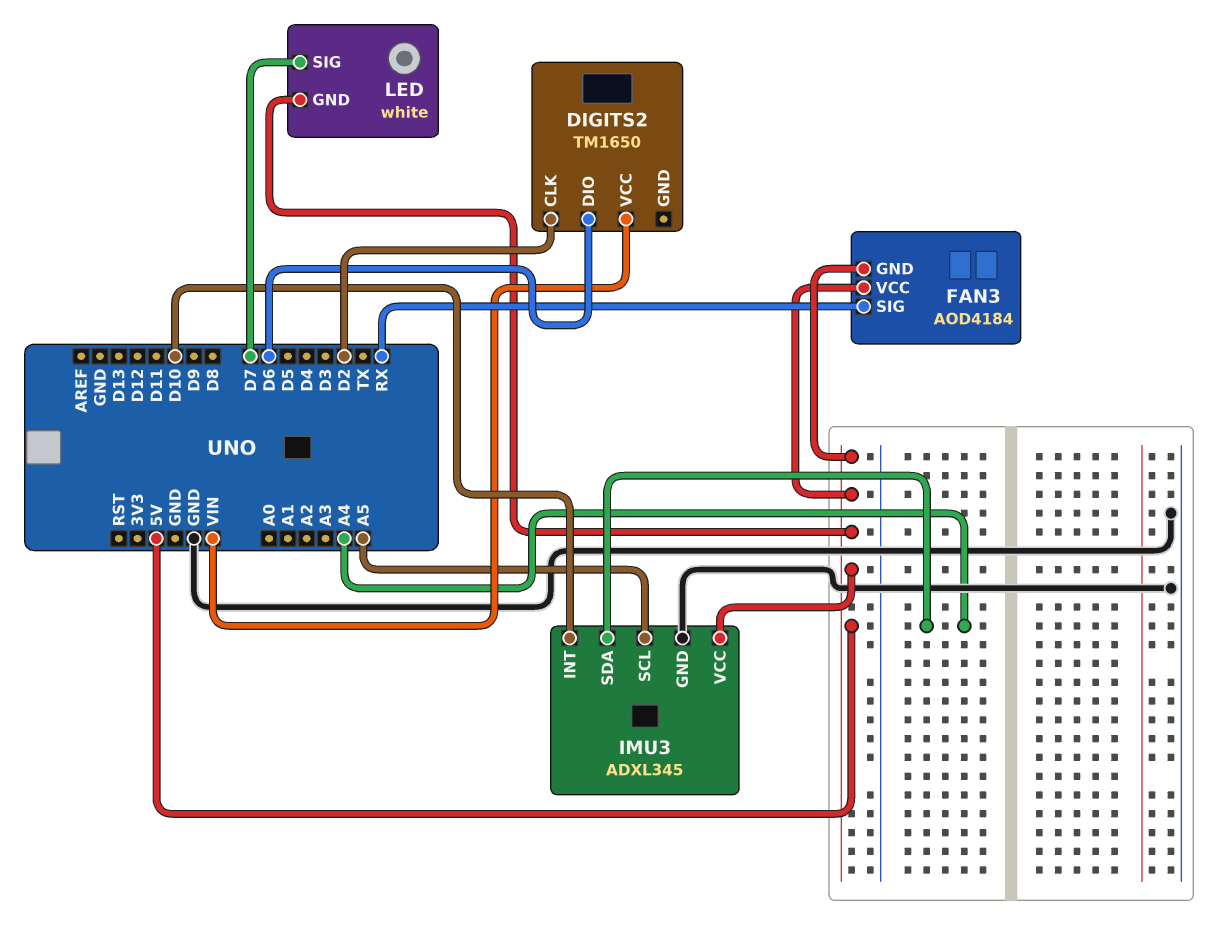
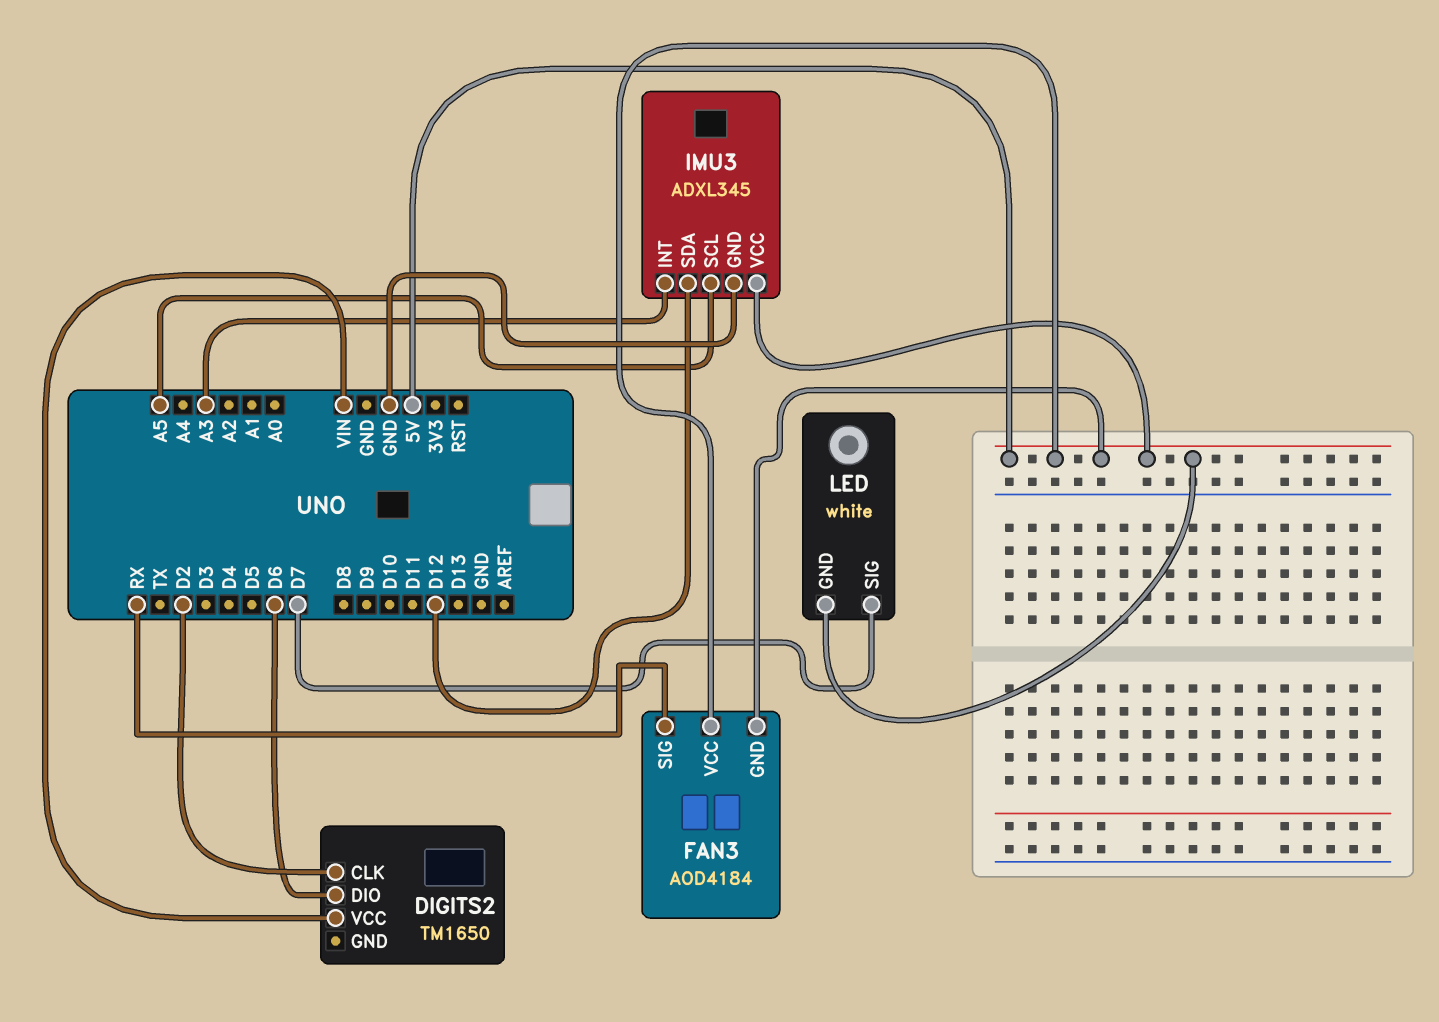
IMU3 pin INT: D10 -> A3
IMU3 pin SDA: A4 -> D12

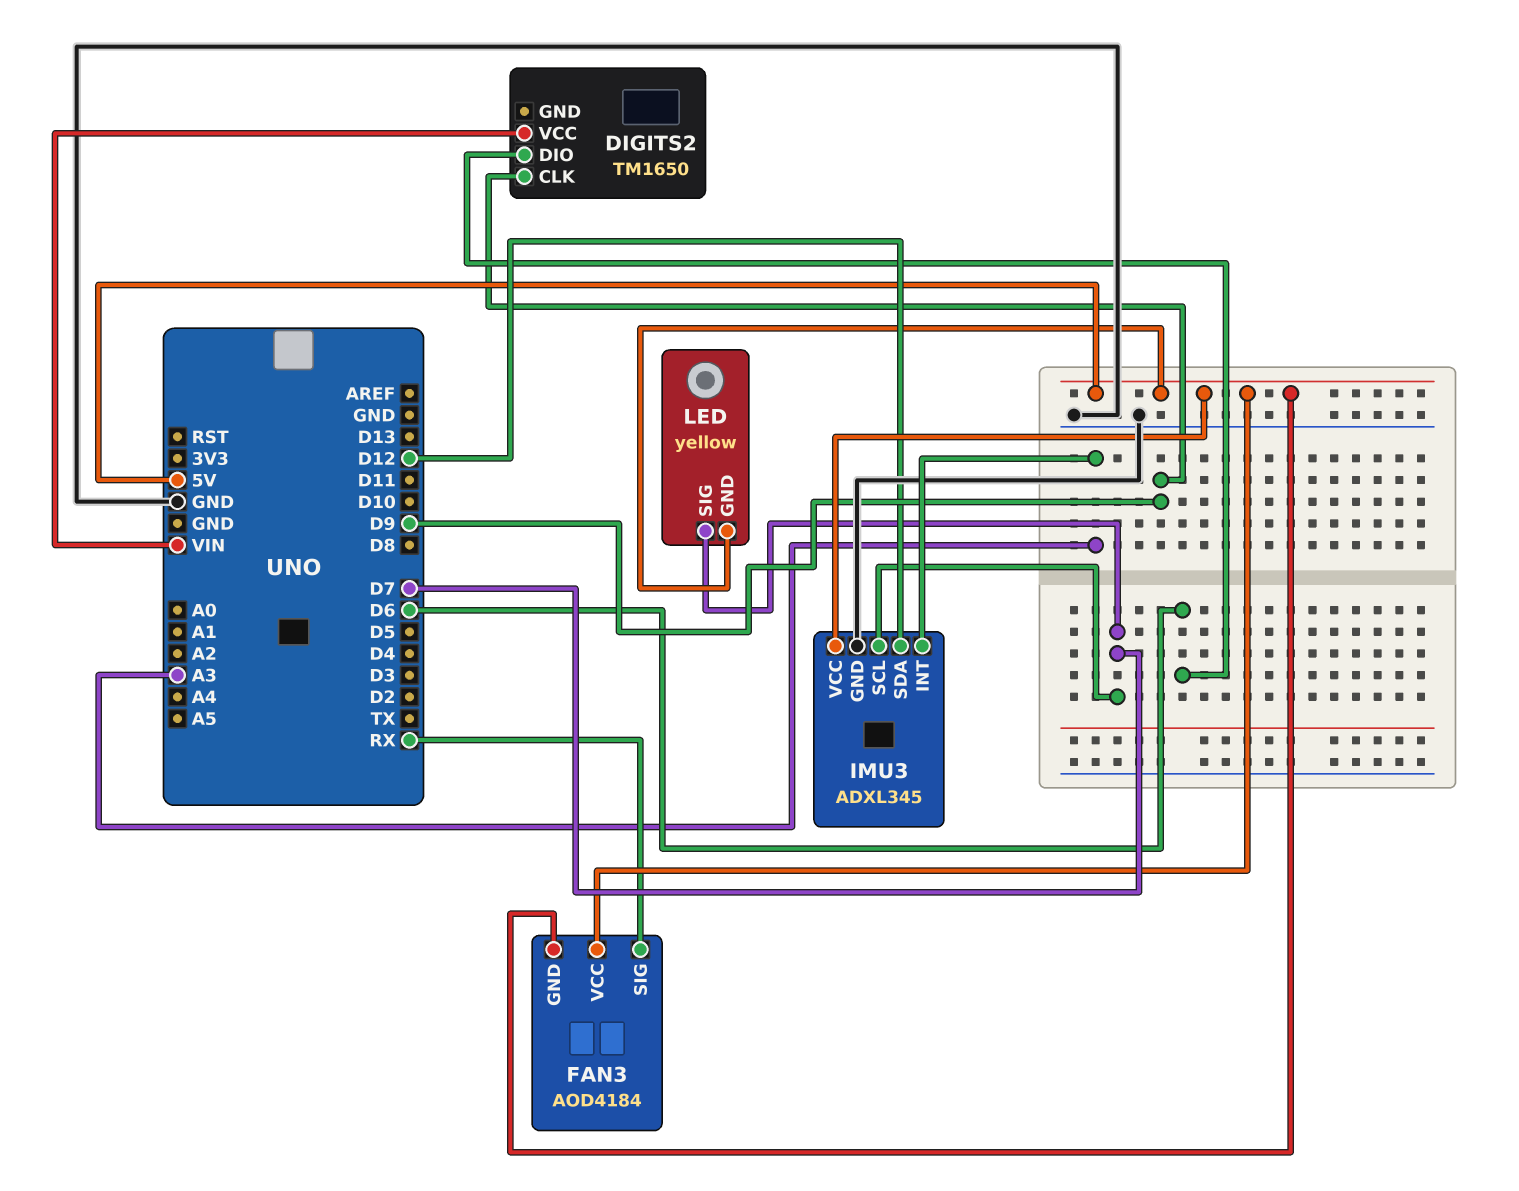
DIGITS2 pin CLK: D2 -> D9
IMU3 pin SCL: A5 -> D7
LED: white -> yellow

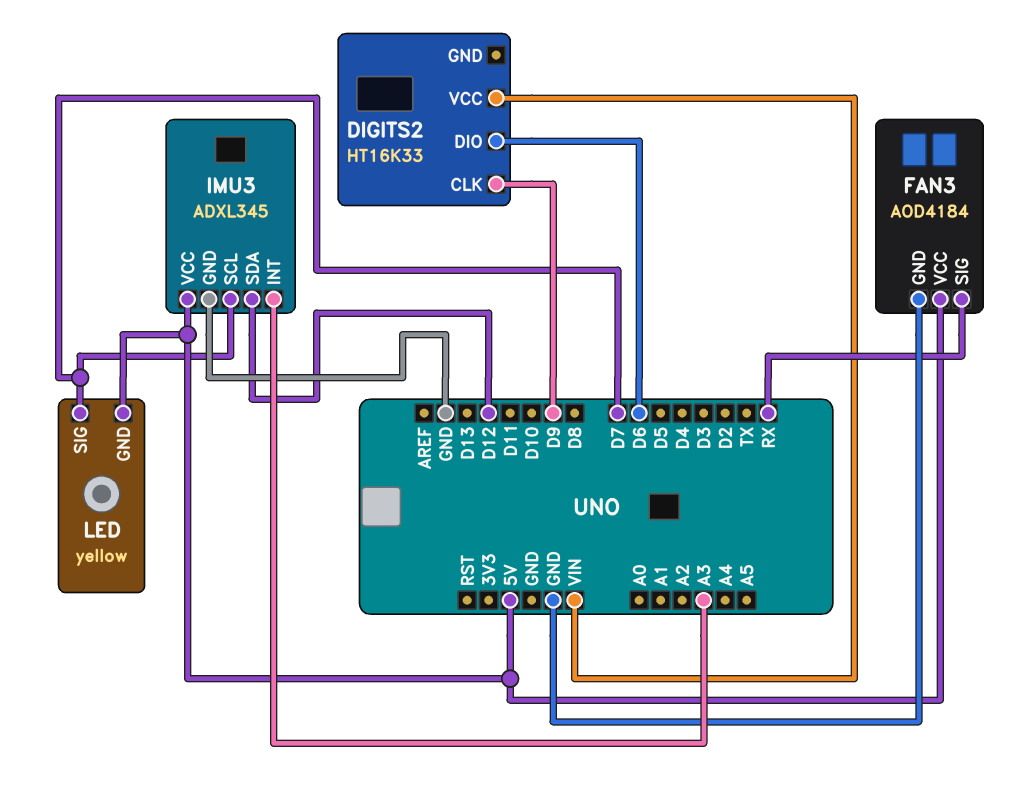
DIGITS2: TM1650 -> HT16K33
FAN3 pin GND: 5V -> GND

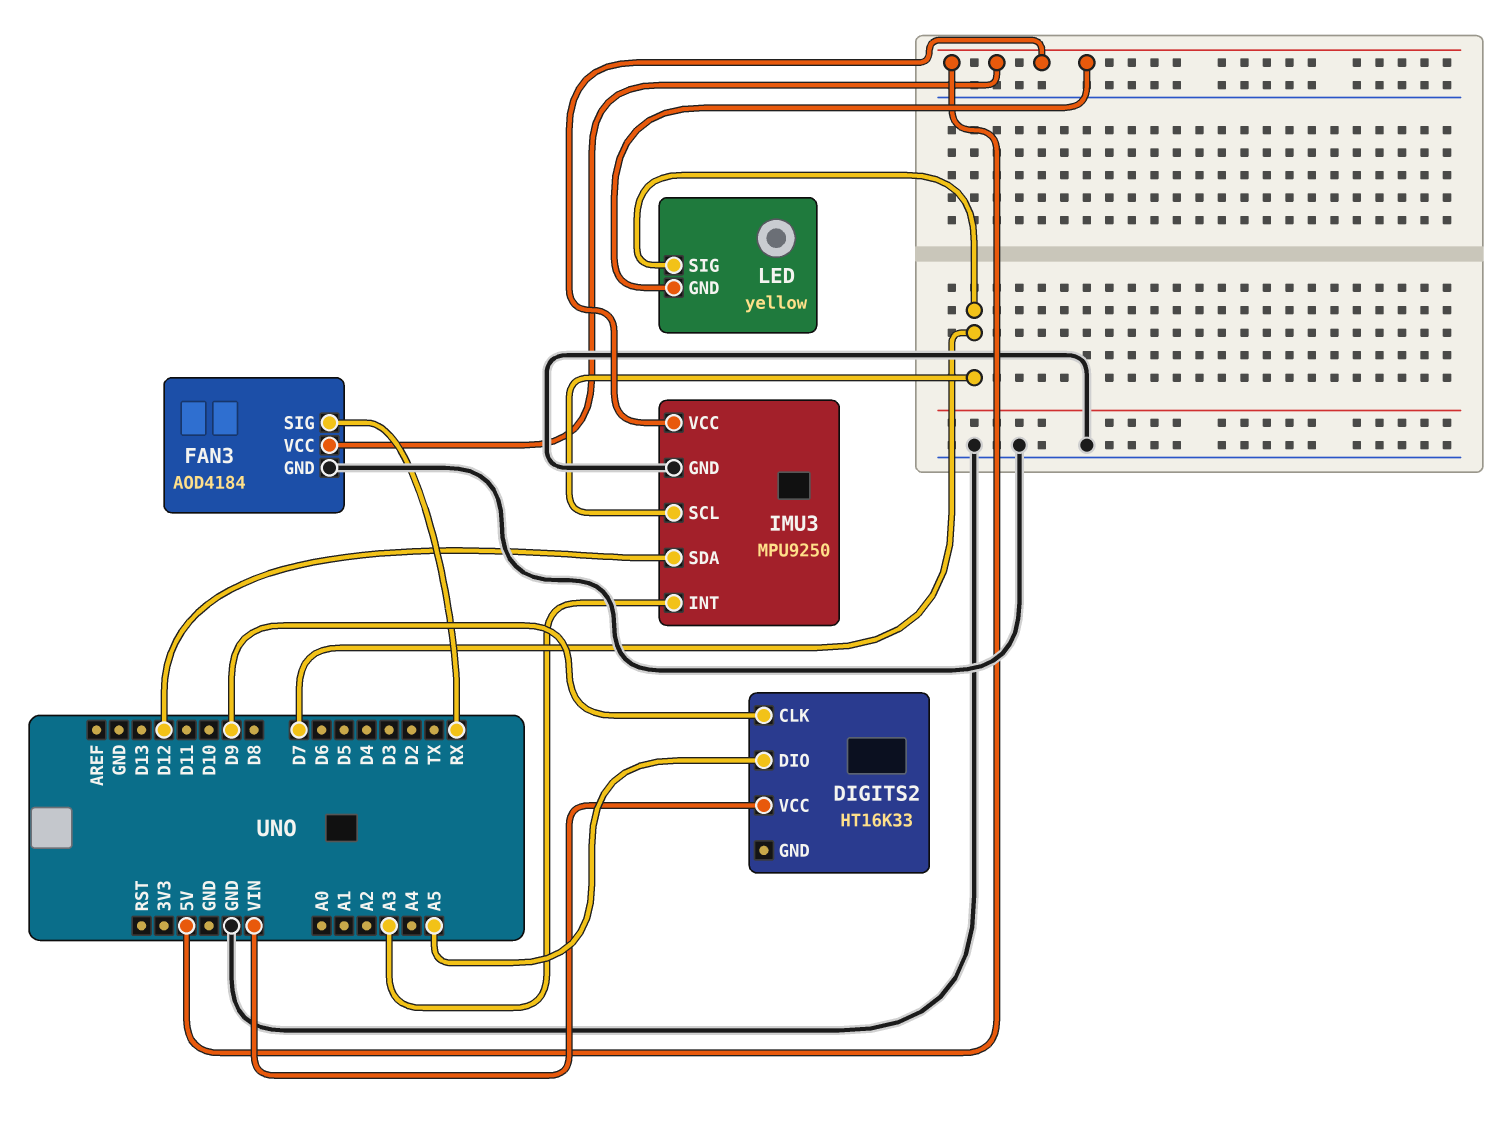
DIGITS2 pin DIO: D6 -> A5
IMU3: ADXL345 -> MPU9250

